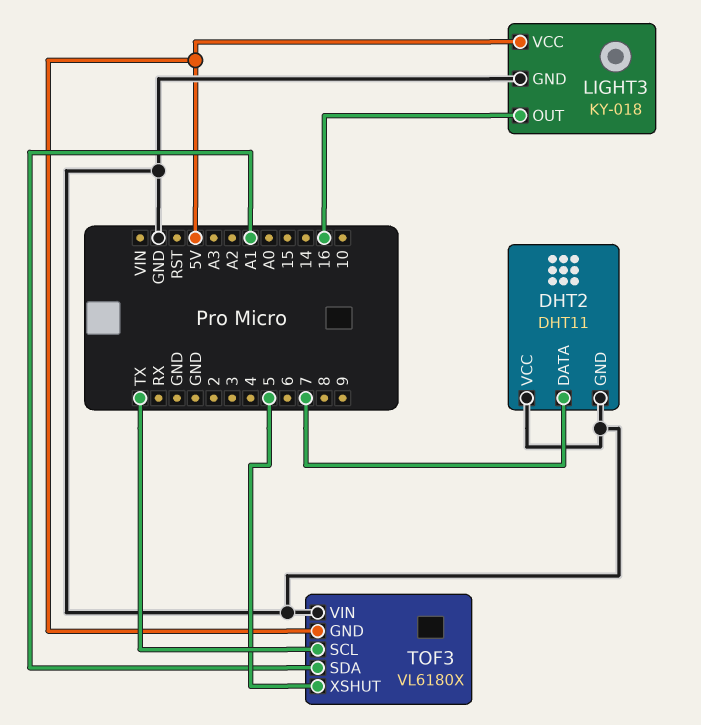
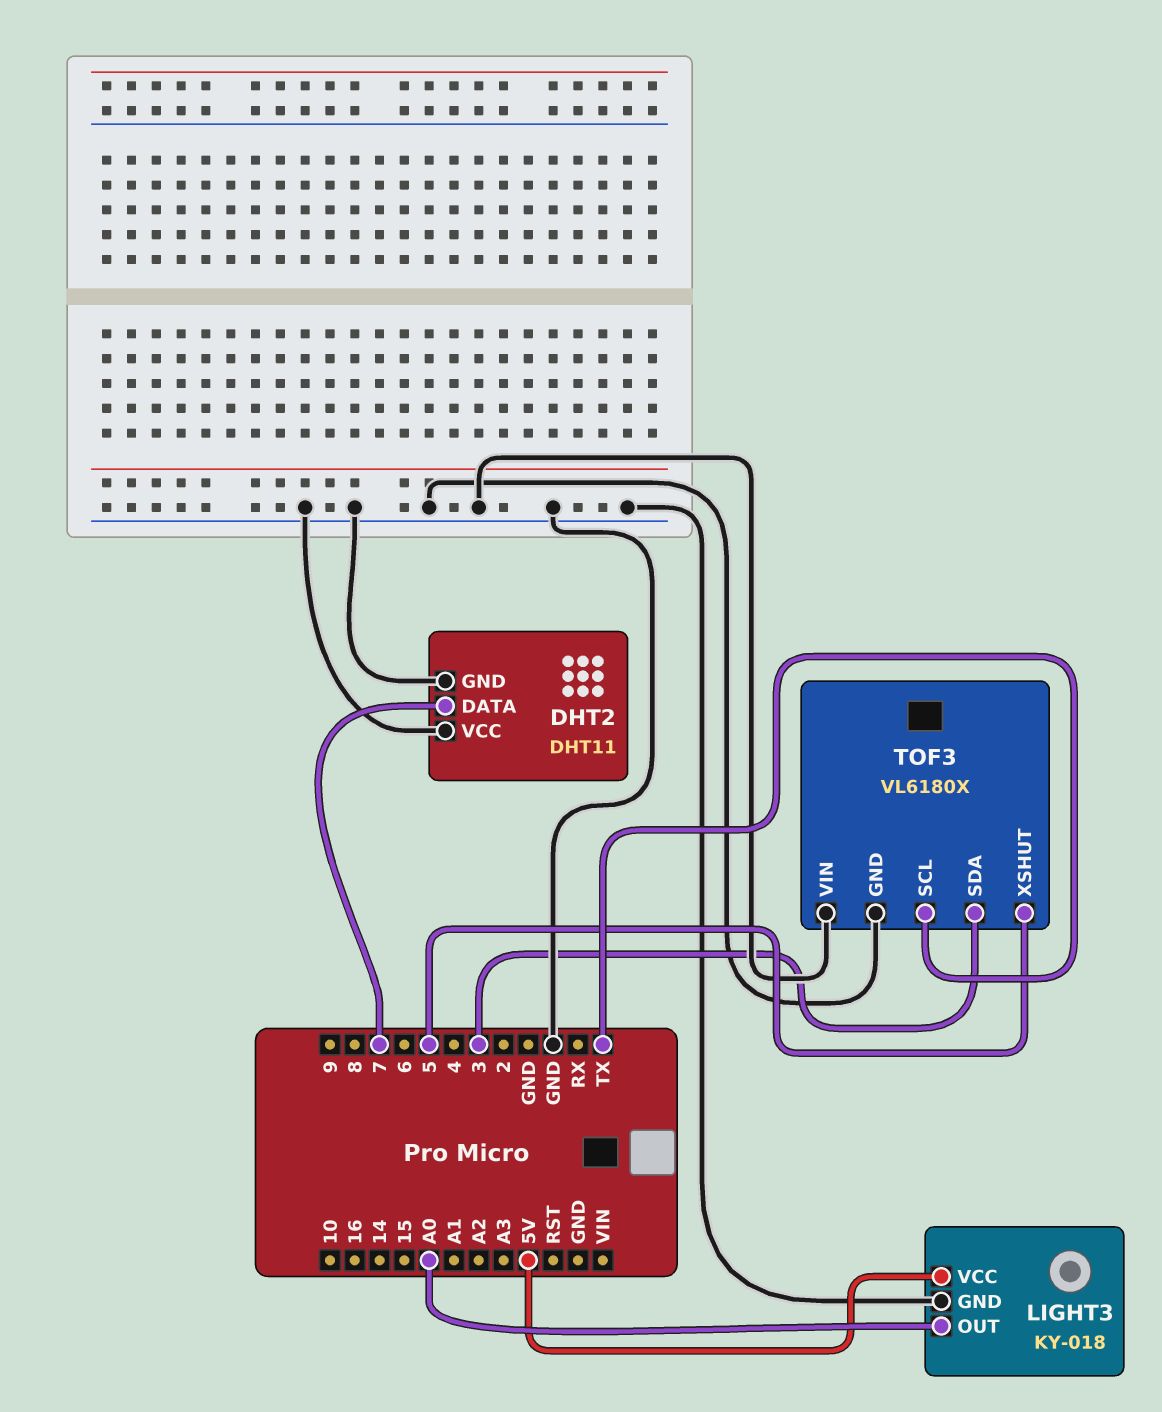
LIGHT3 pin OUT: 16 -> A0
TOF3 pin GND: 5V -> GND
TOF3 pin SDA: A1 -> 3

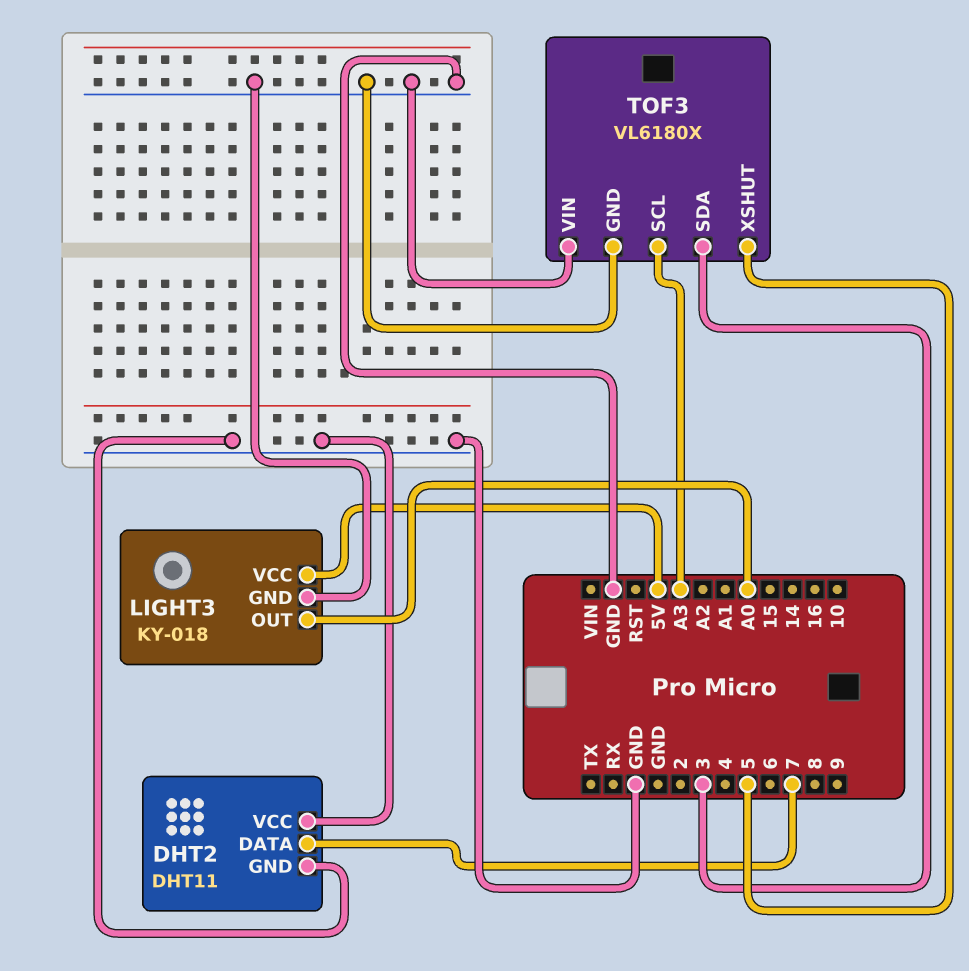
TOF3 pin SCL: TX -> A3

